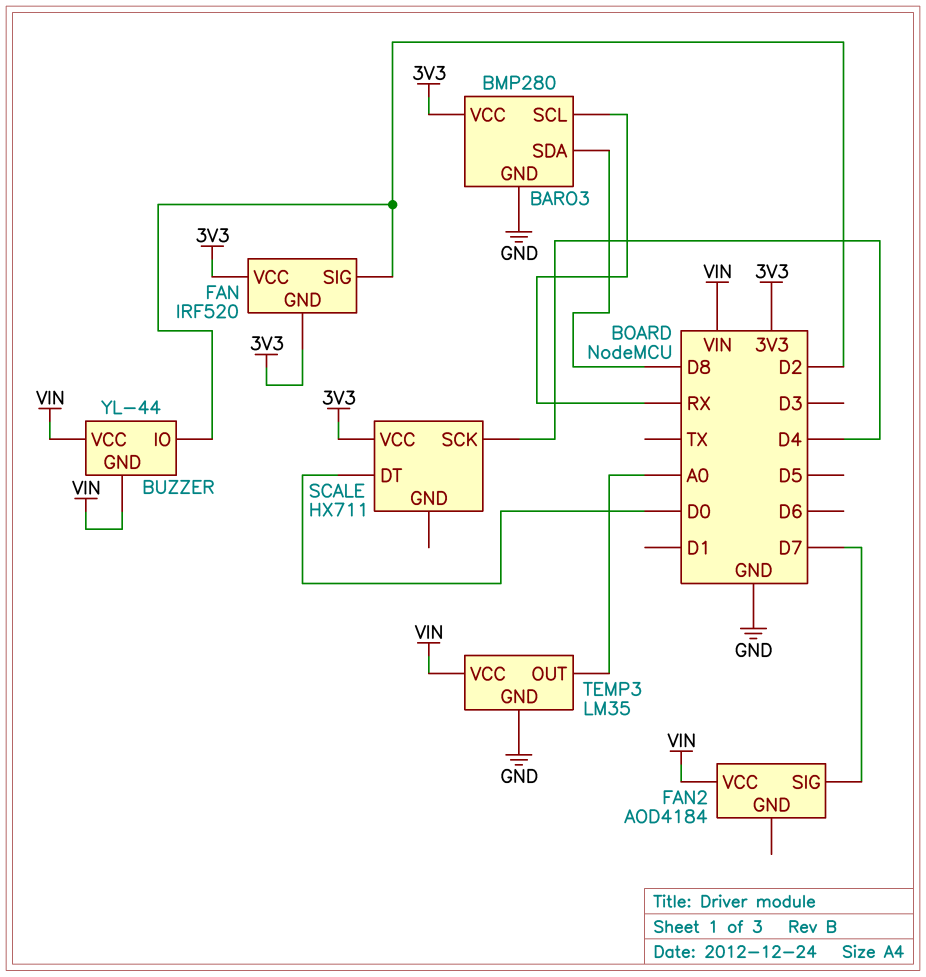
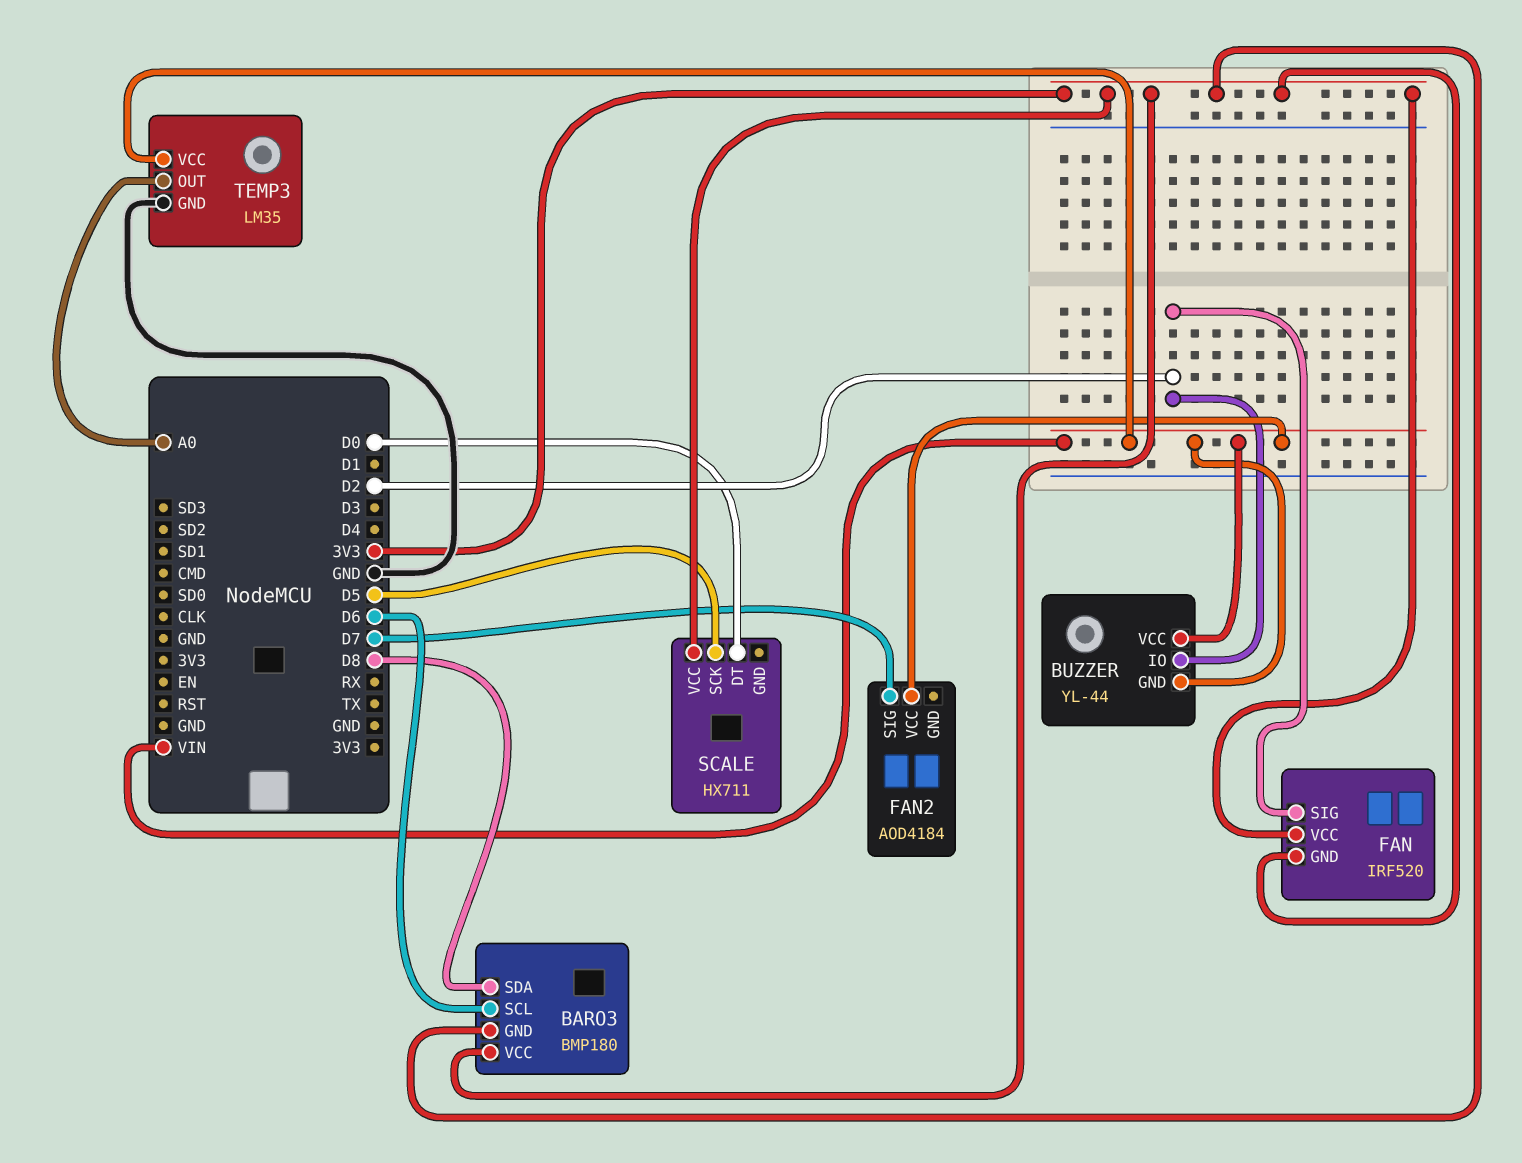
BARO3: BMP280 -> BMP180
BARO3 pin GND: GND -> 3V3
BARO3 pin SCL: RX -> D6
SCALE pin SCK: D4 -> D5

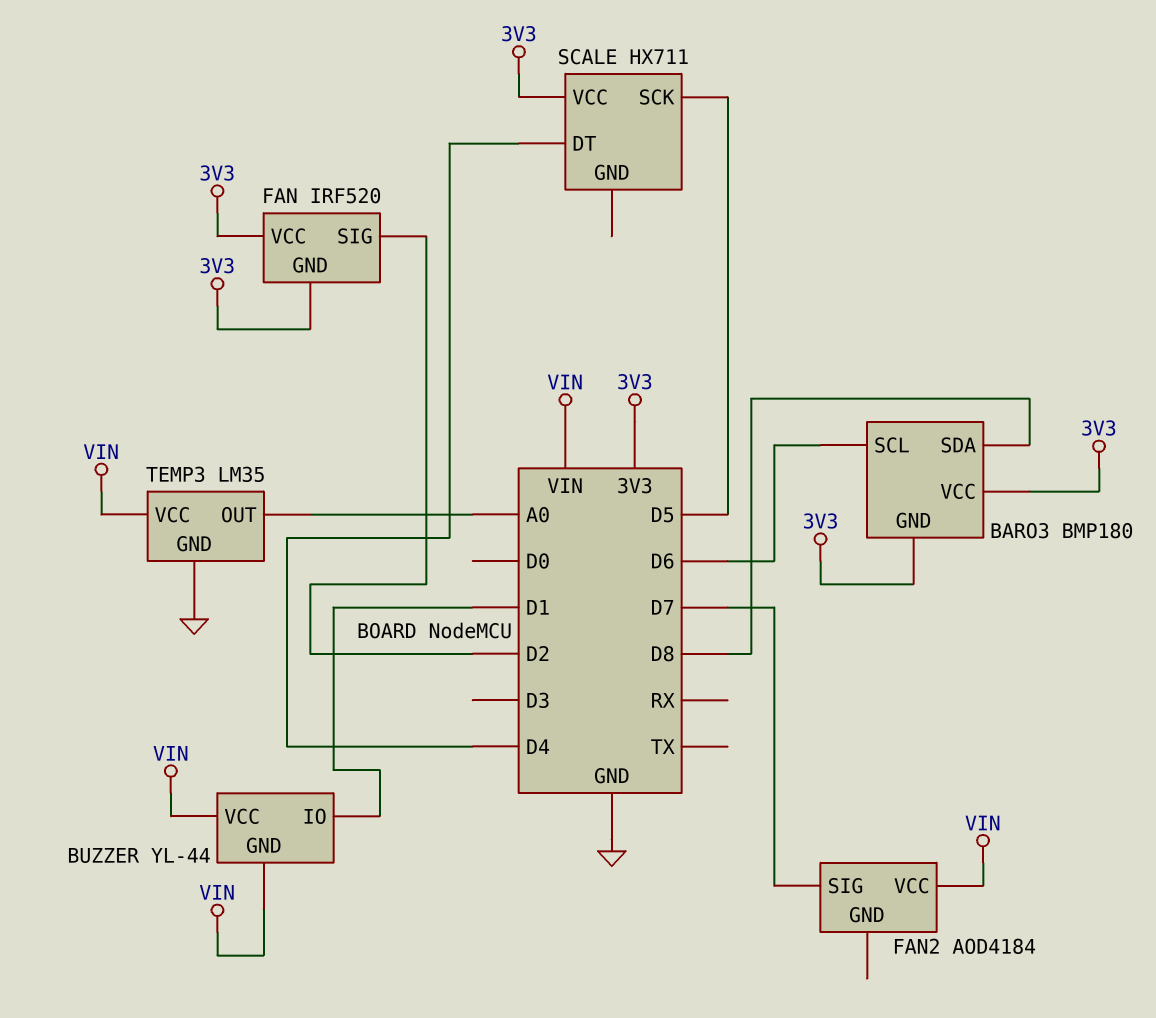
BUZZER pin IO: D2 -> D1
SCALE pin DT: D0 -> D4

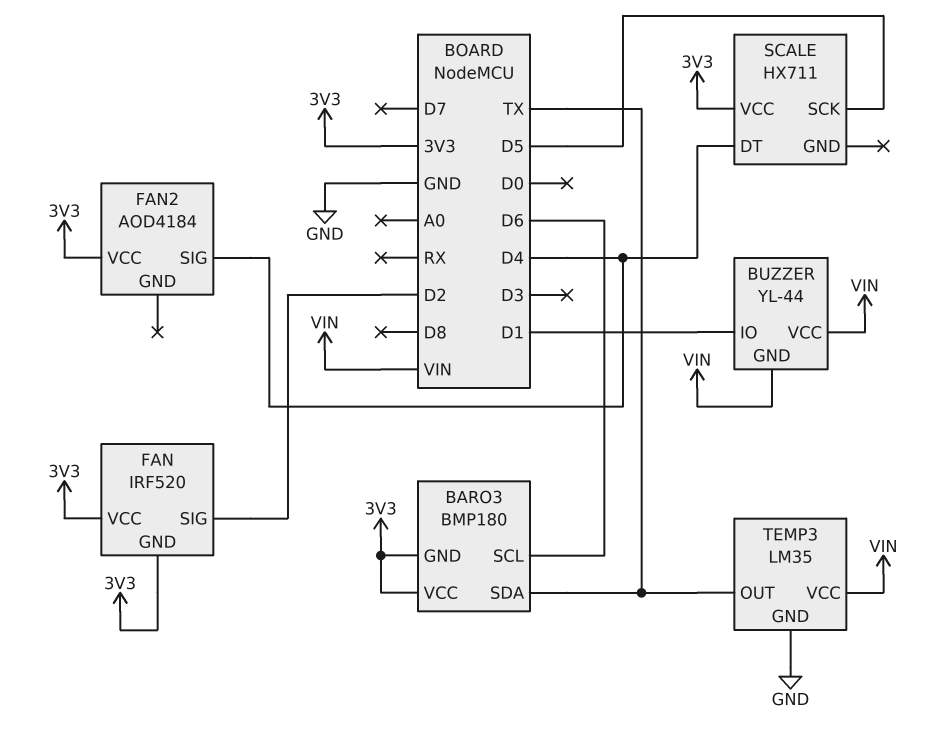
BARO3 pin SDA: D8 -> TX
FAN2 pin SIG: D7 -> D4
FAN2 pin VCC: VIN -> 3V3
TEMP3 pin OUT: A0 -> TX

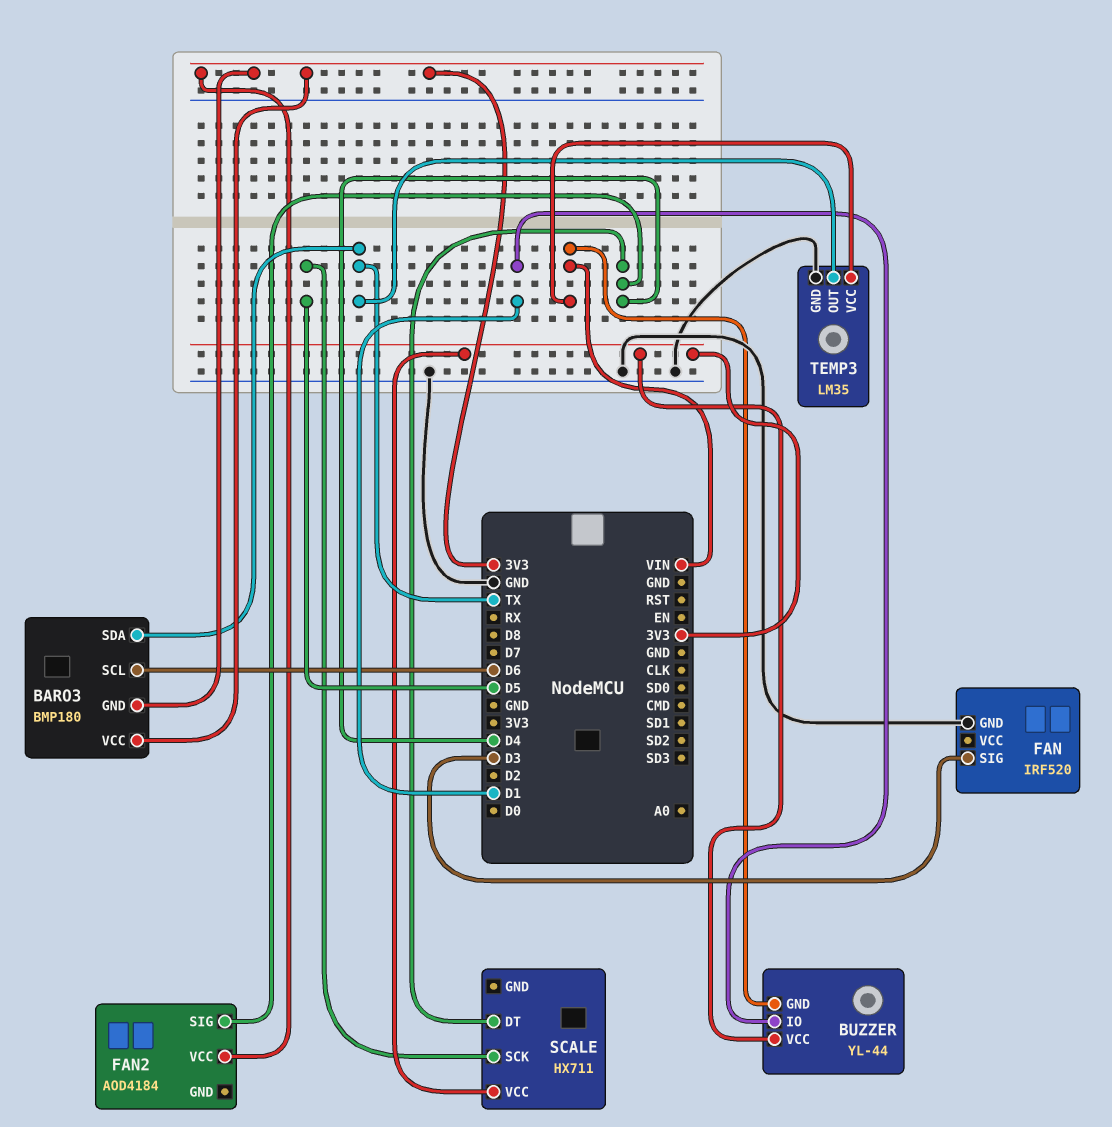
BUZZER pin VCC: VIN -> 3V3
FAN pin GND: 3V3 -> GND
FAN pin SIG: D2 -> D3
FAN pin VCC: 3V3 -> none

